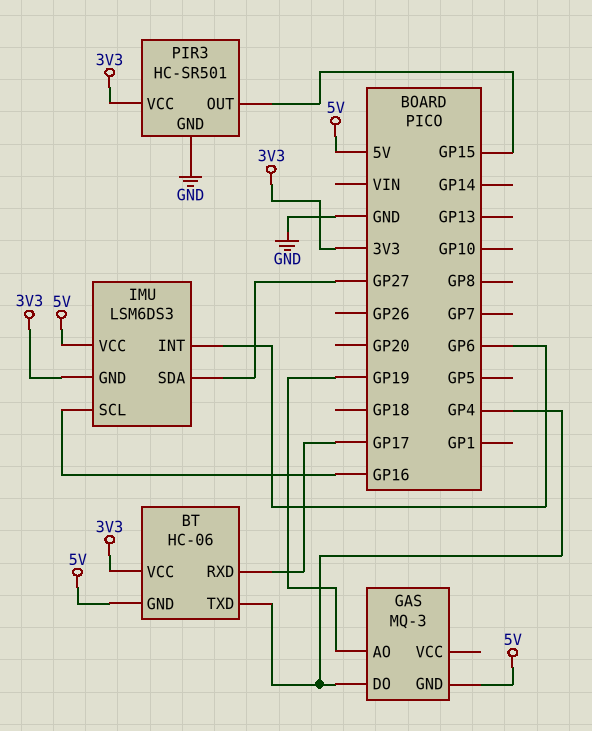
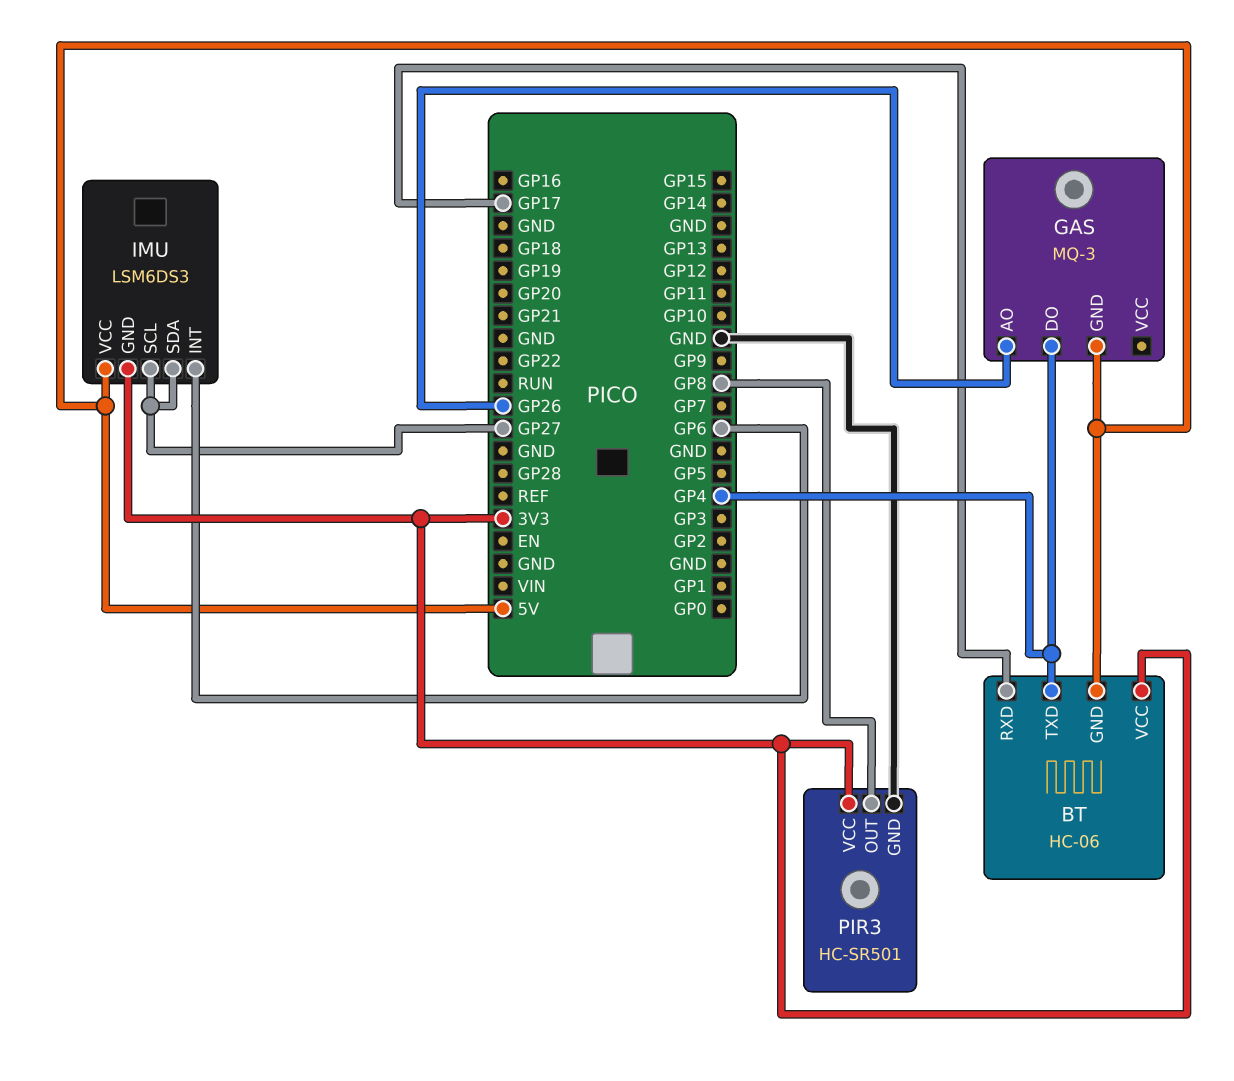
GAS pin AO: GP19 -> GP26
IMU pin SCL: GP16 -> GP27
PIR3 pin OUT: GP15 -> GP8

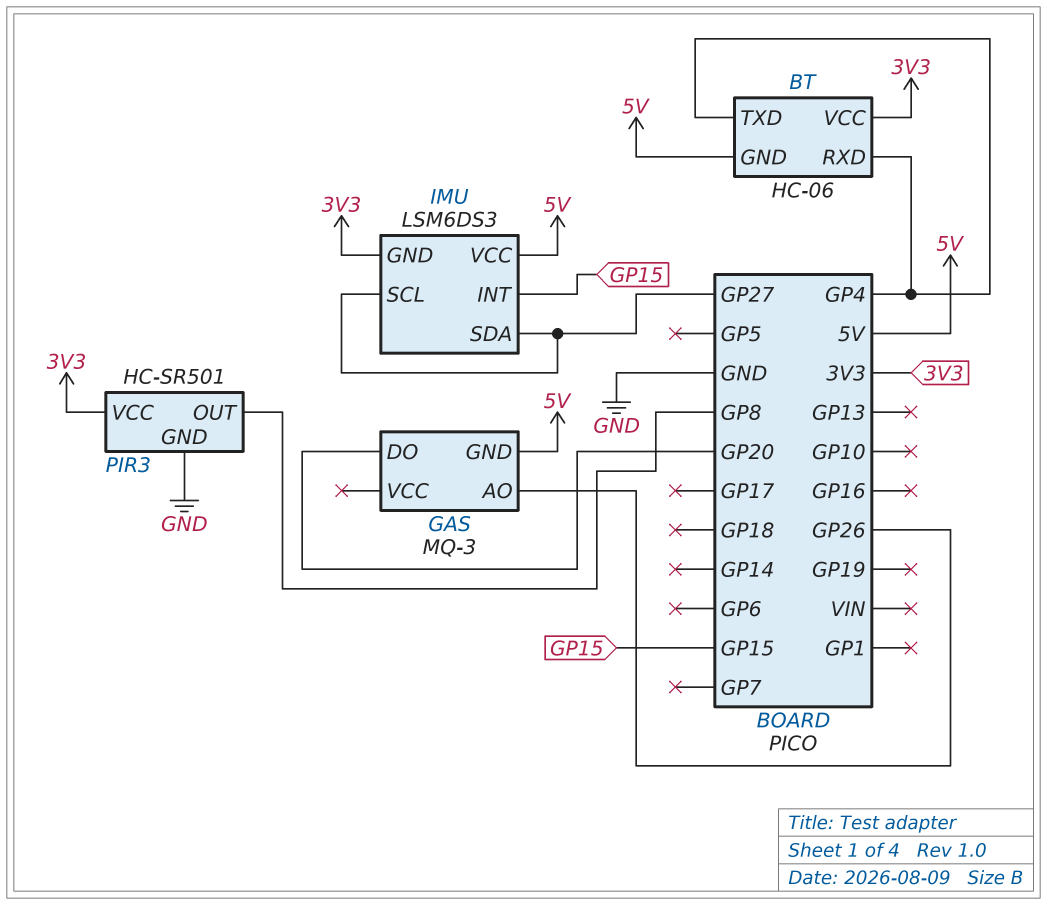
BT pin RXD: GP17 -> GP4
GAS pin DO: GP4 -> GP20
IMU pin INT: GP6 -> GP15

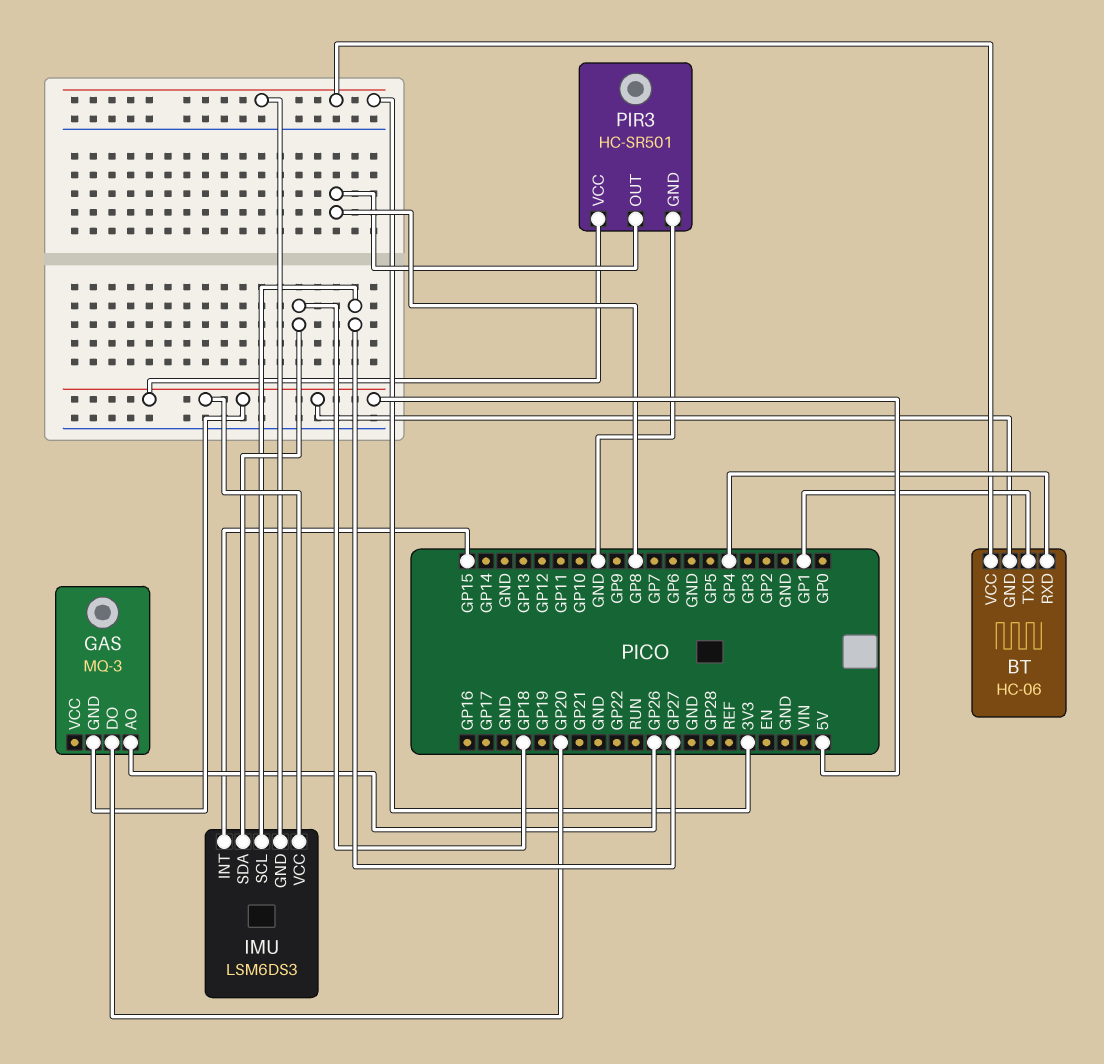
BT pin TXD: GP4 -> GP1
IMU pin SDA: GP27 -> GP18
PIR3 pin VCC: 3V3 -> 5V

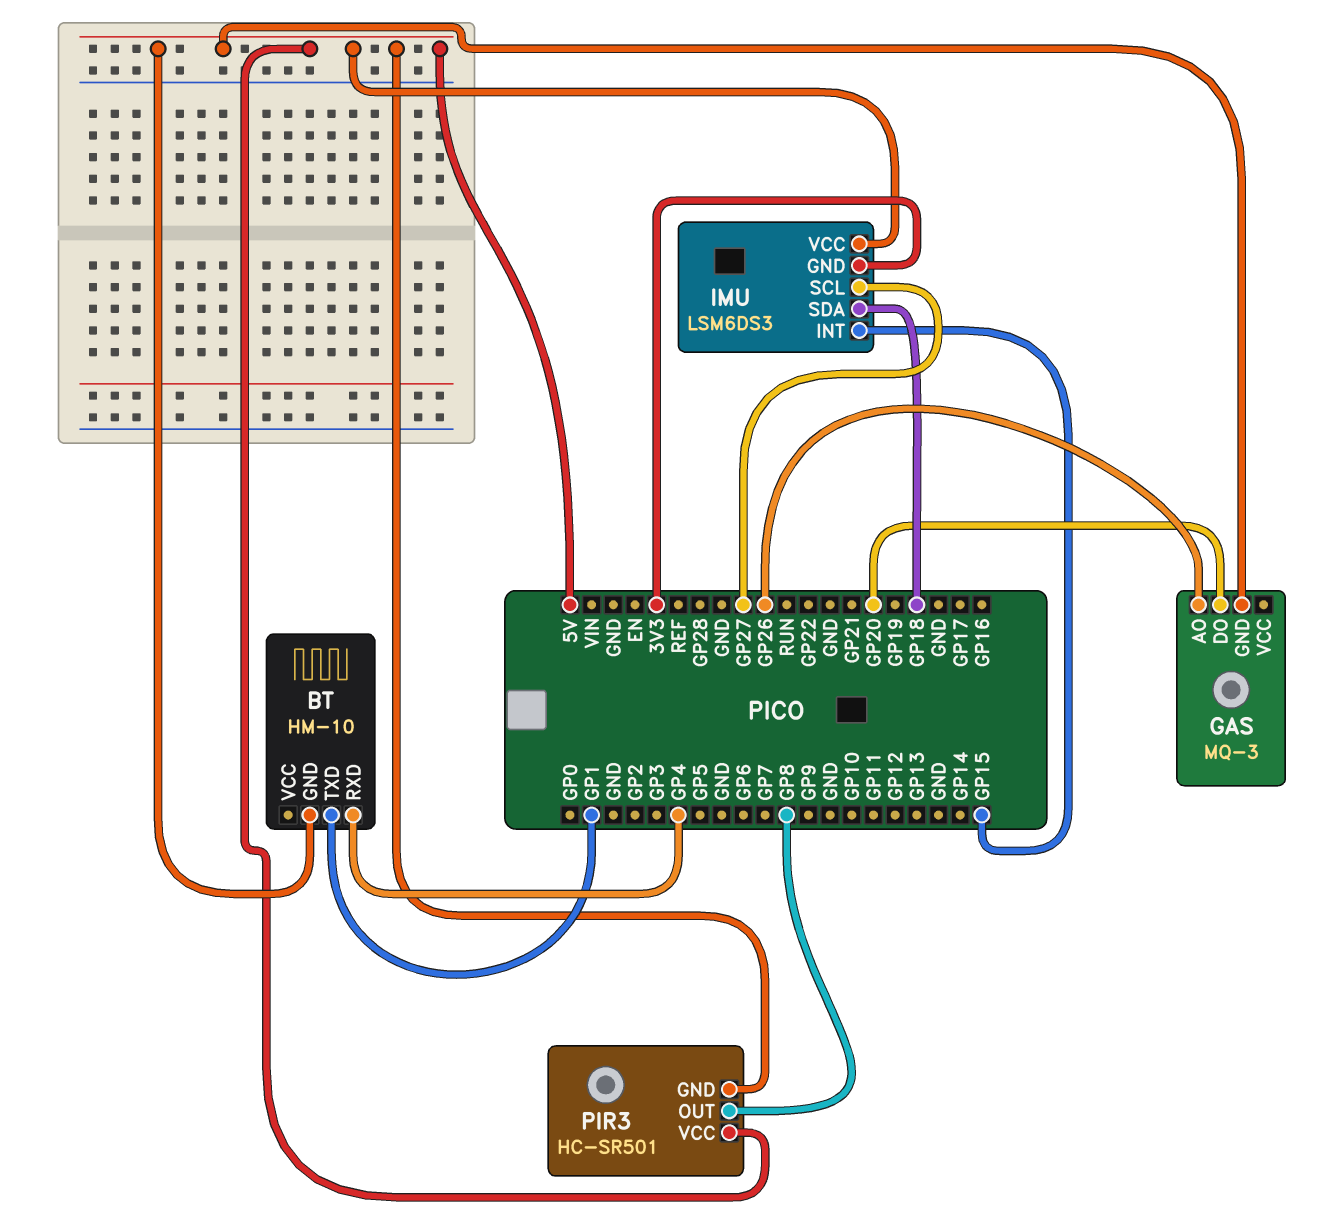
BT: HC-06 -> HM-10
BT pin VCC: 3V3 -> none
PIR3 pin GND: GND -> 5V

